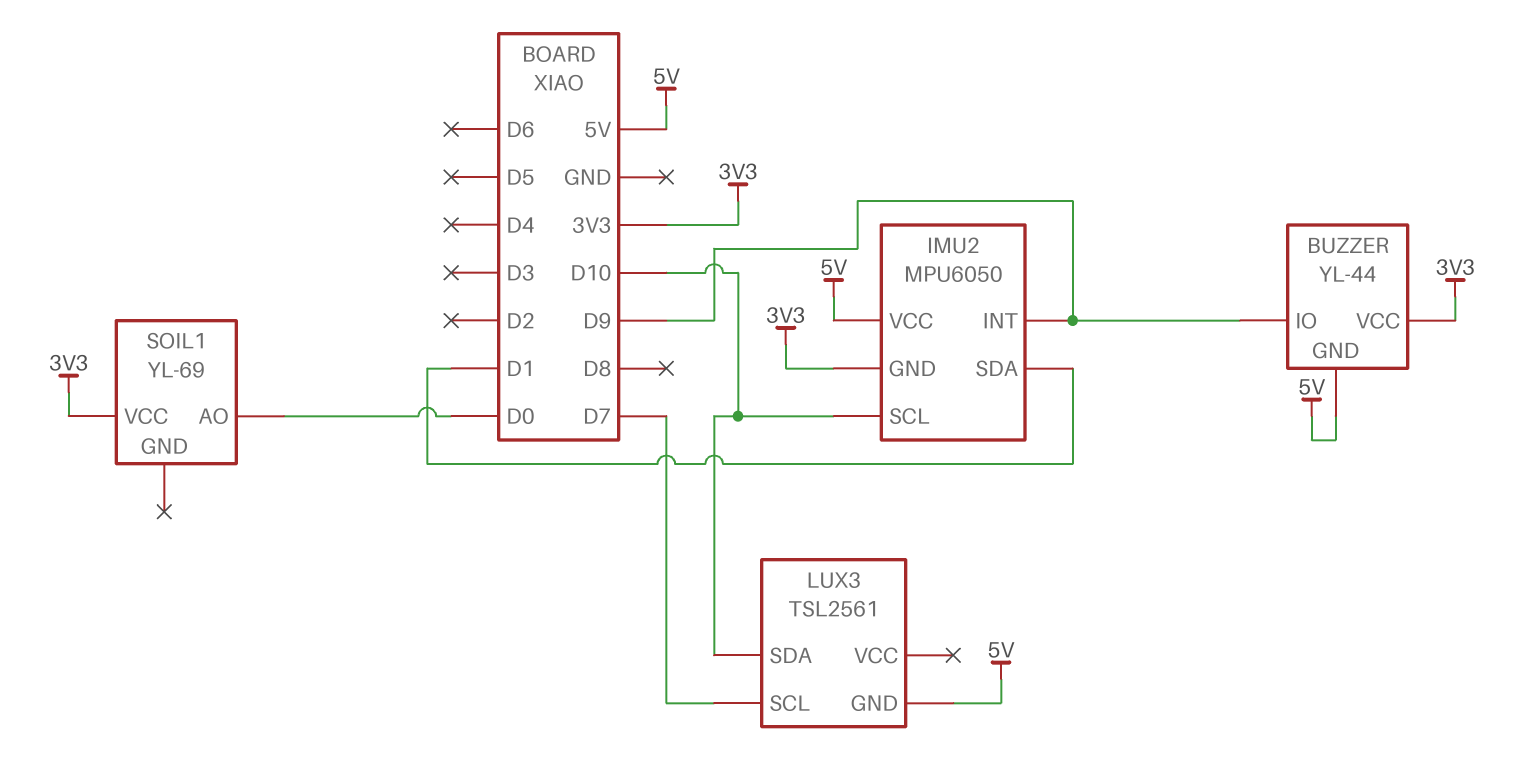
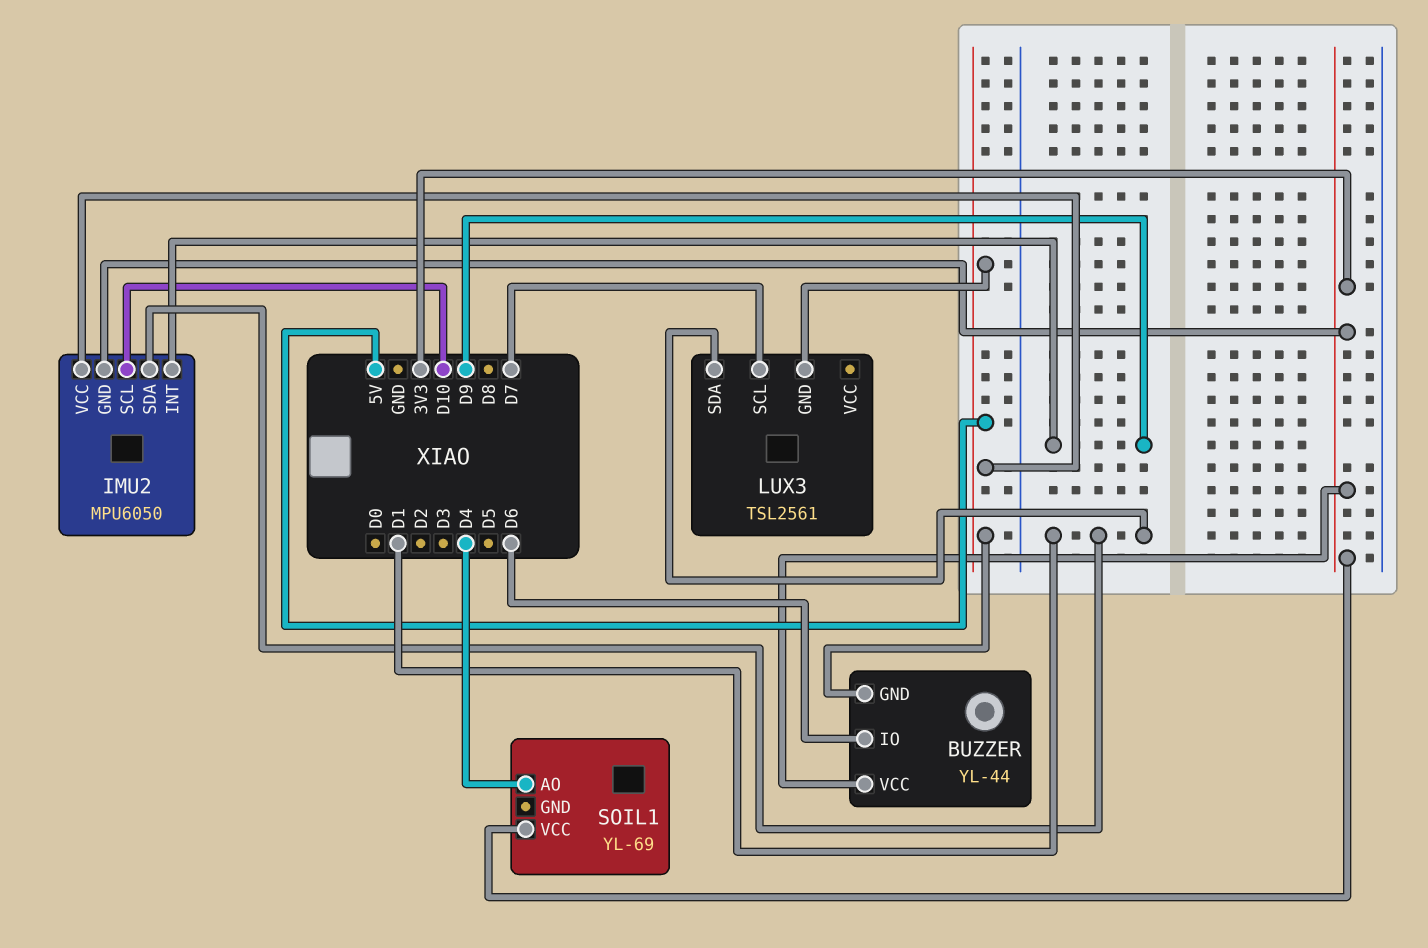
BUZZER pin IO: D9 -> D6
LUX3 pin SDA: D10 -> D1
SOIL1 pin AO: D0 -> D4

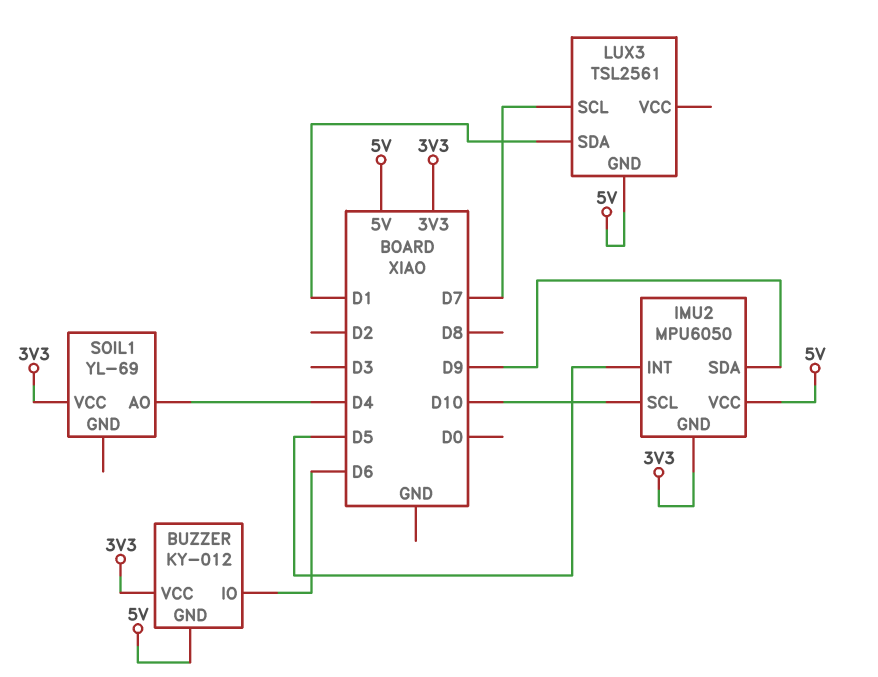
BUZZER: YL-44 -> KY-012
IMU2 pin INT: D9 -> D5
IMU2 pin SDA: D1 -> D9

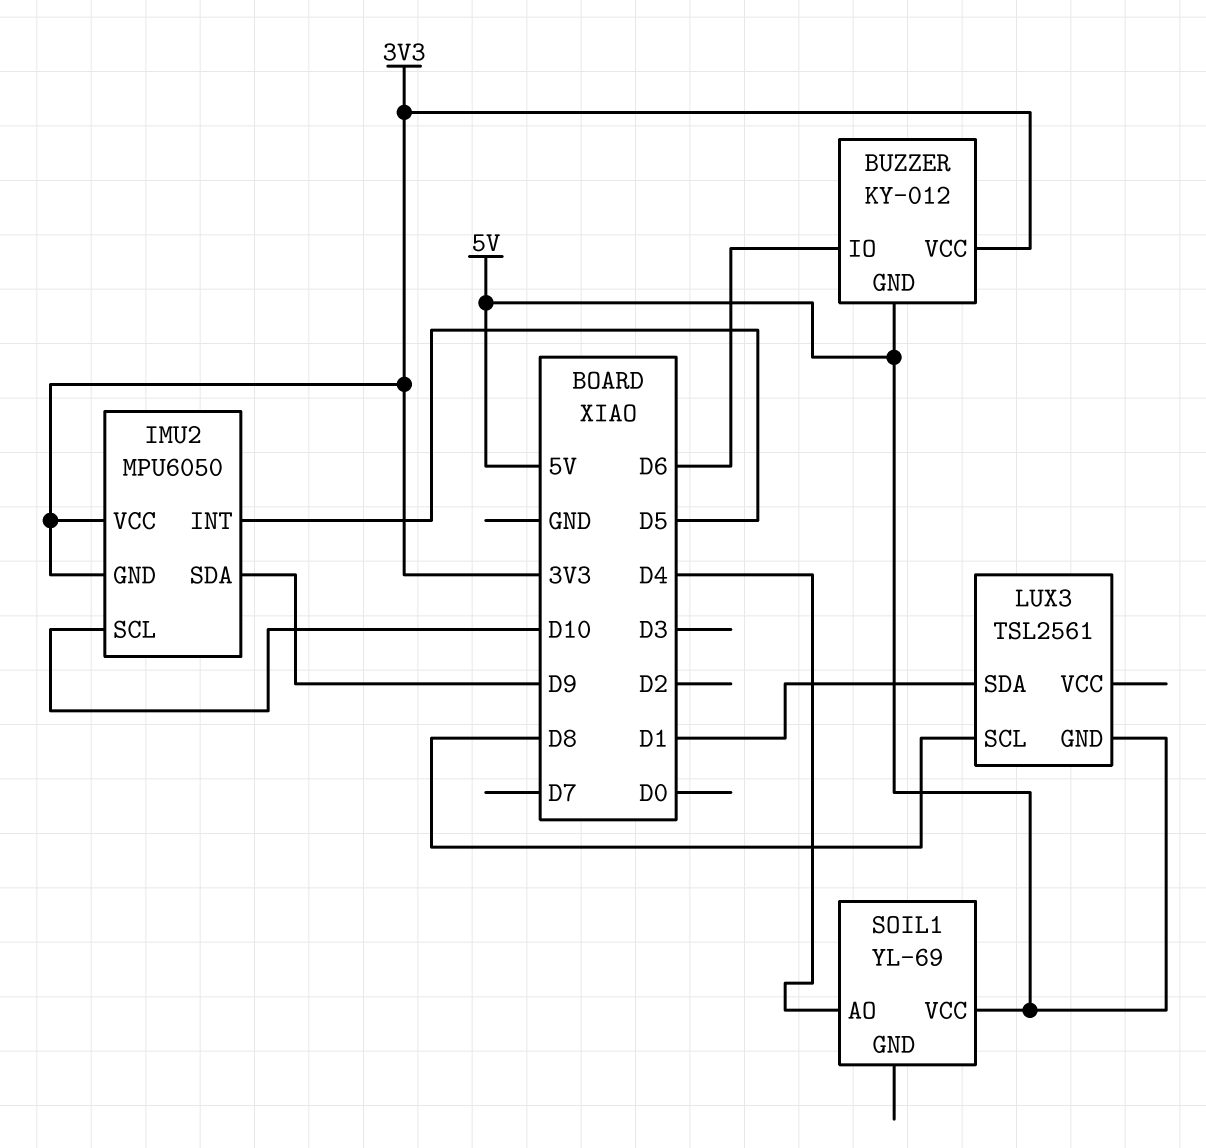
IMU2 pin VCC: 5V -> 3V3
LUX3 pin SCL: D7 -> D8
SOIL1 pin VCC: 3V3 -> 5V

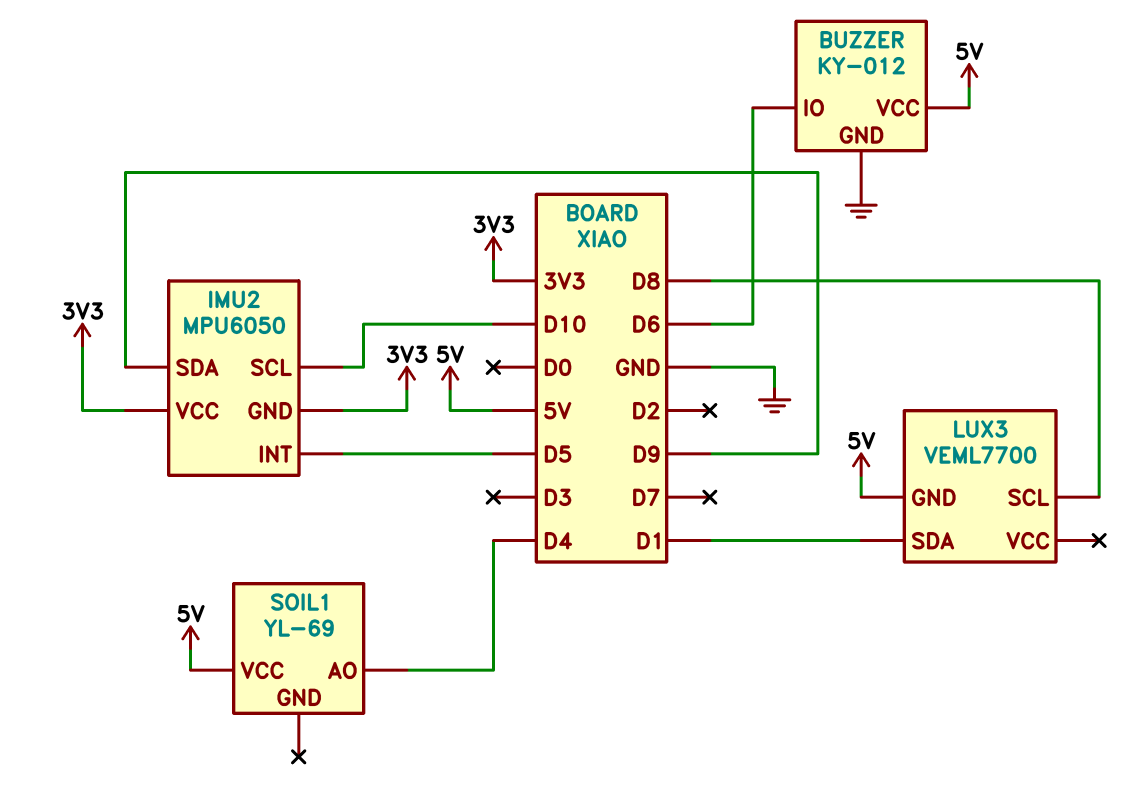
BUZZER pin GND: 5V -> GND
BUZZER pin VCC: 3V3 -> 5V
LUX3: TSL2561 -> VEML7700

